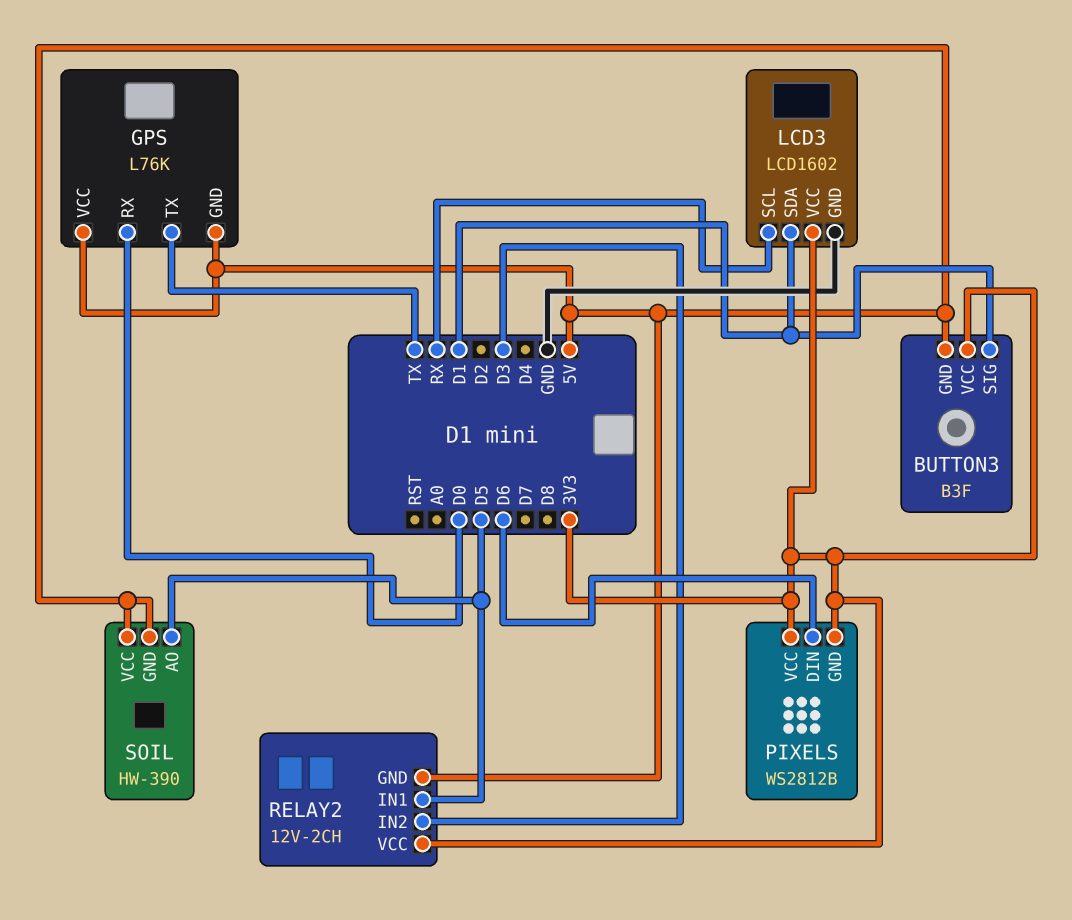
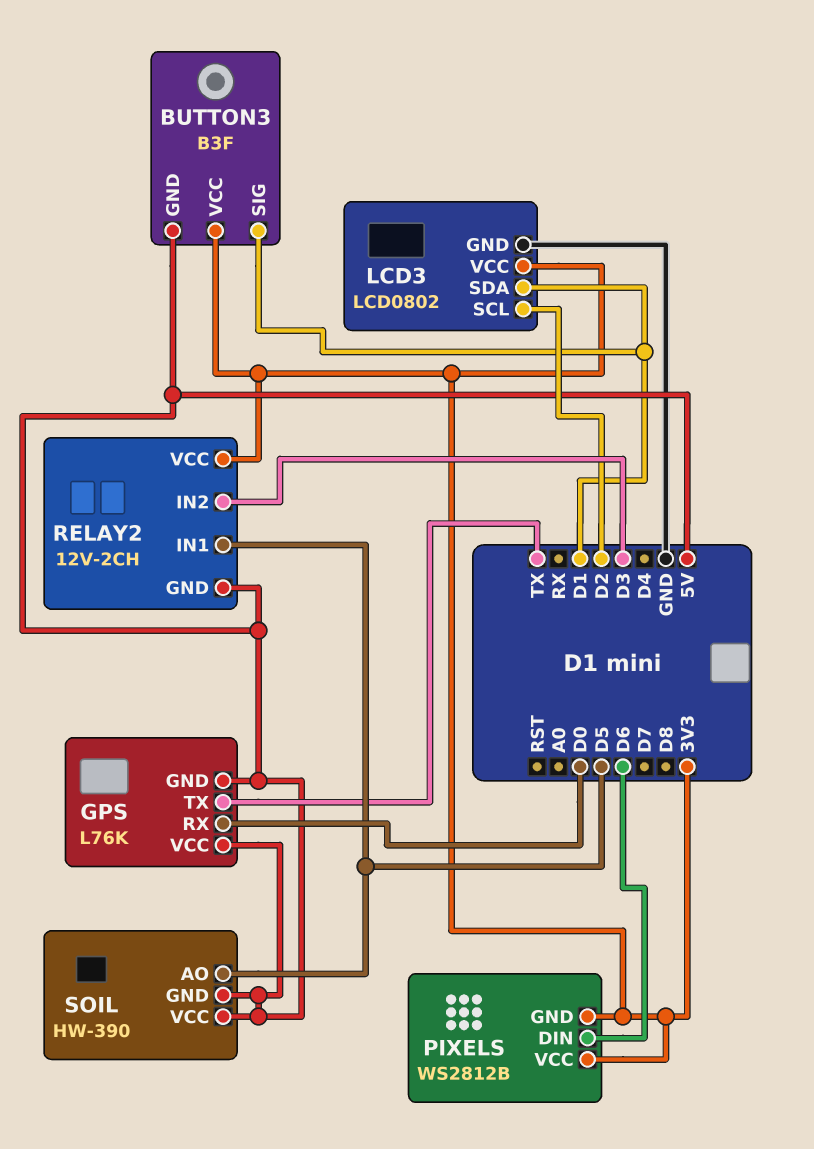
LCD3: LCD1602 -> LCD0802
LCD3 pin SCL: RX -> D2

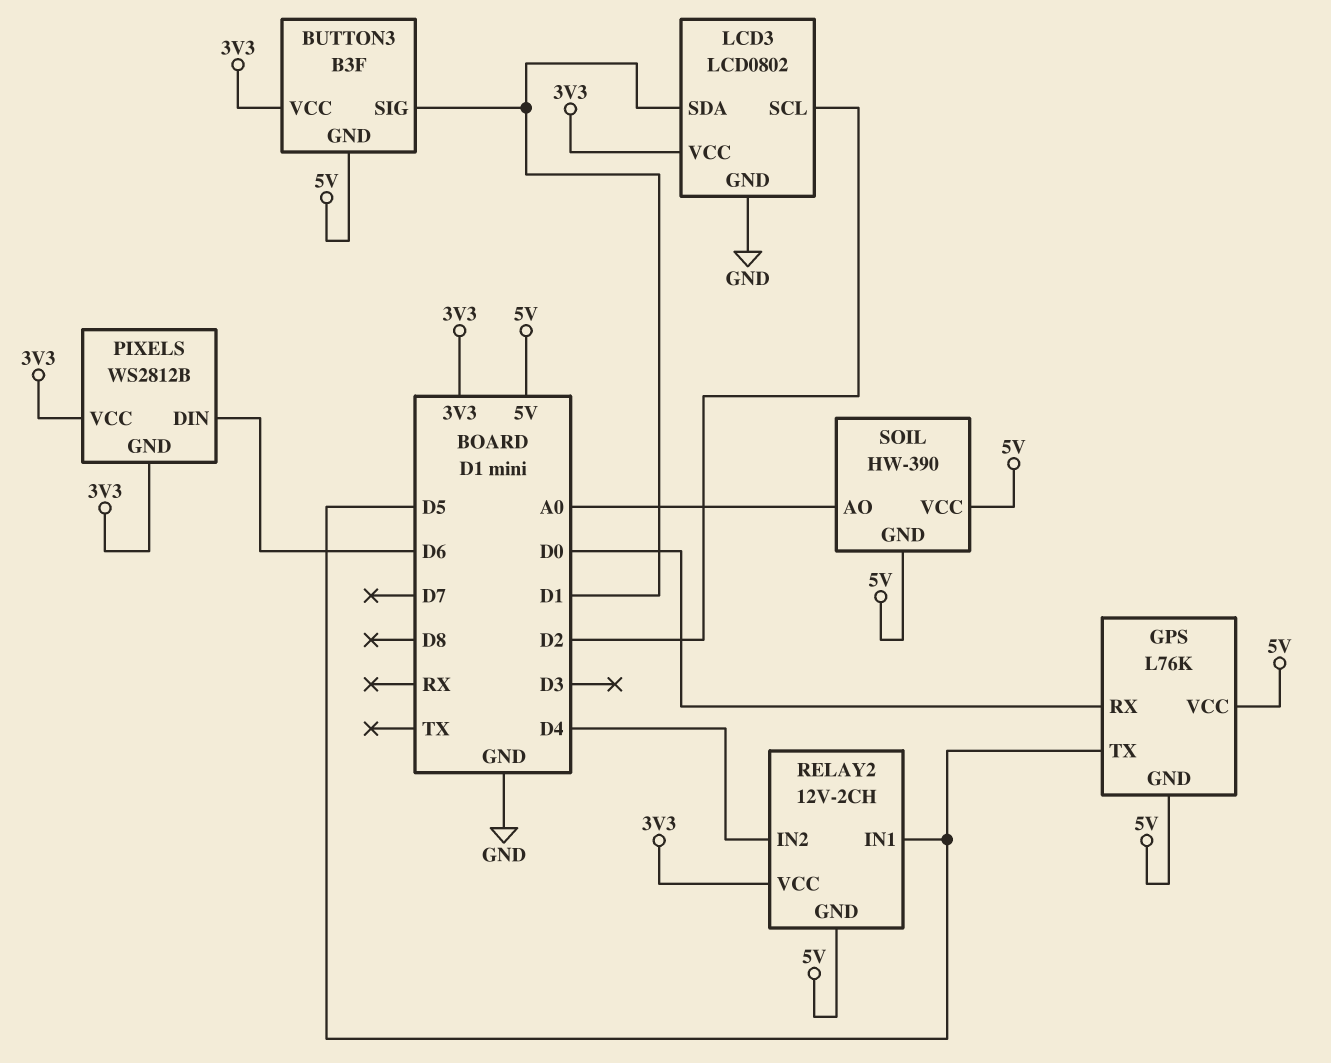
GPS pin TX: TX -> D5
RELAY2 pin IN2: D3 -> D4
SOIL pin AO: D5 -> A0

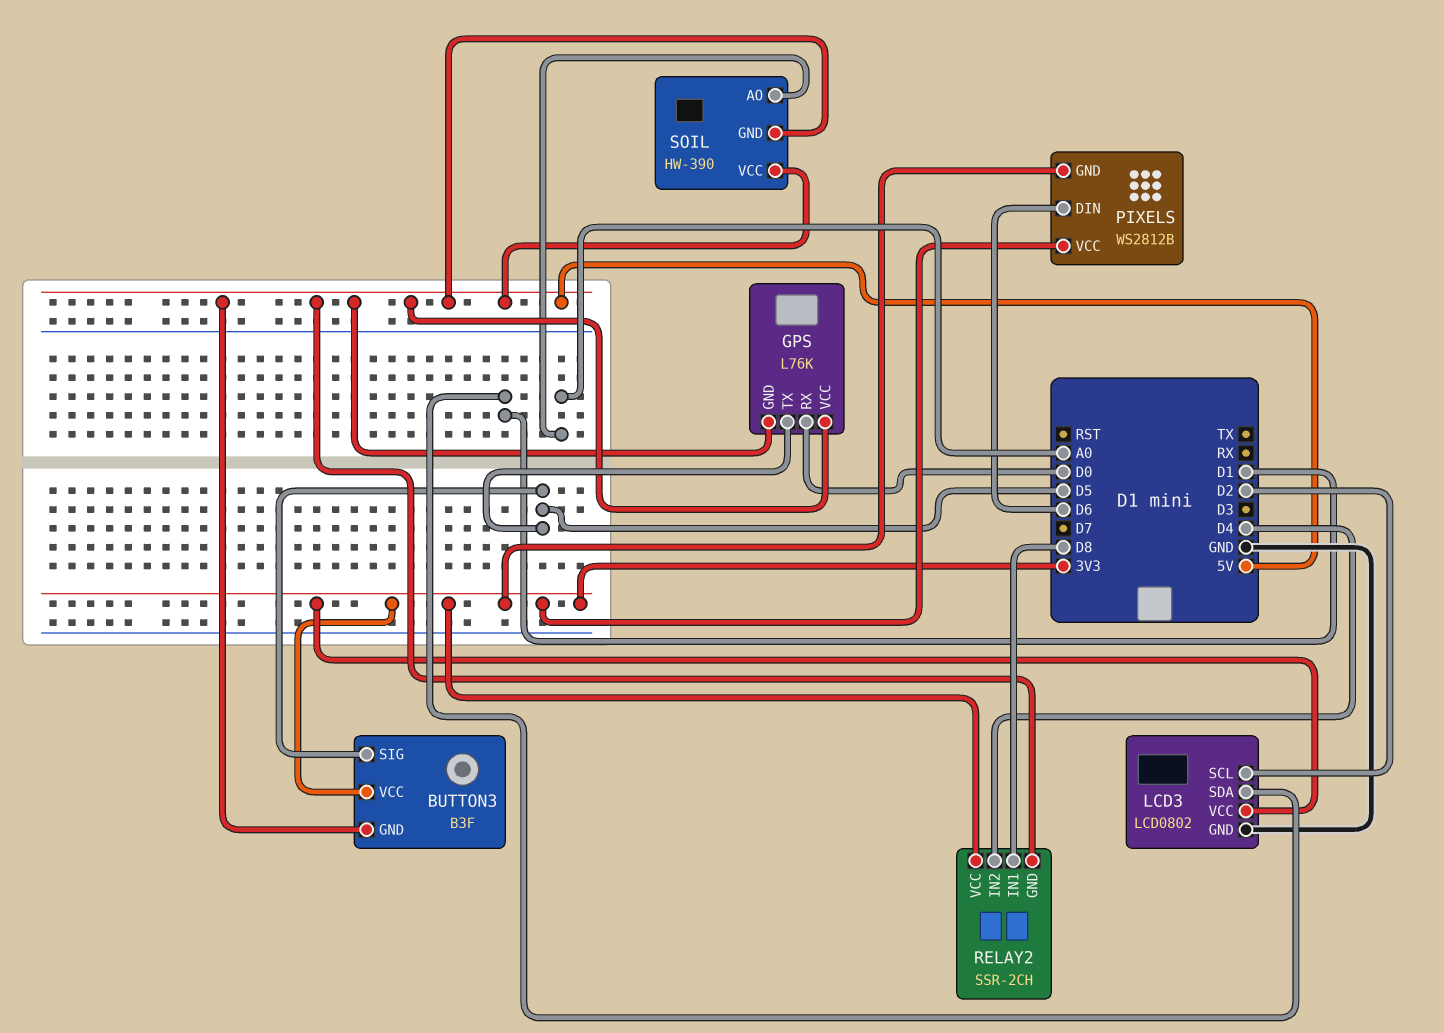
BUTTON3 pin SIG: D1 -> D5
RELAY2: 12V-2CH -> SSR-2CH
RELAY2 pin IN1: D5 -> D8

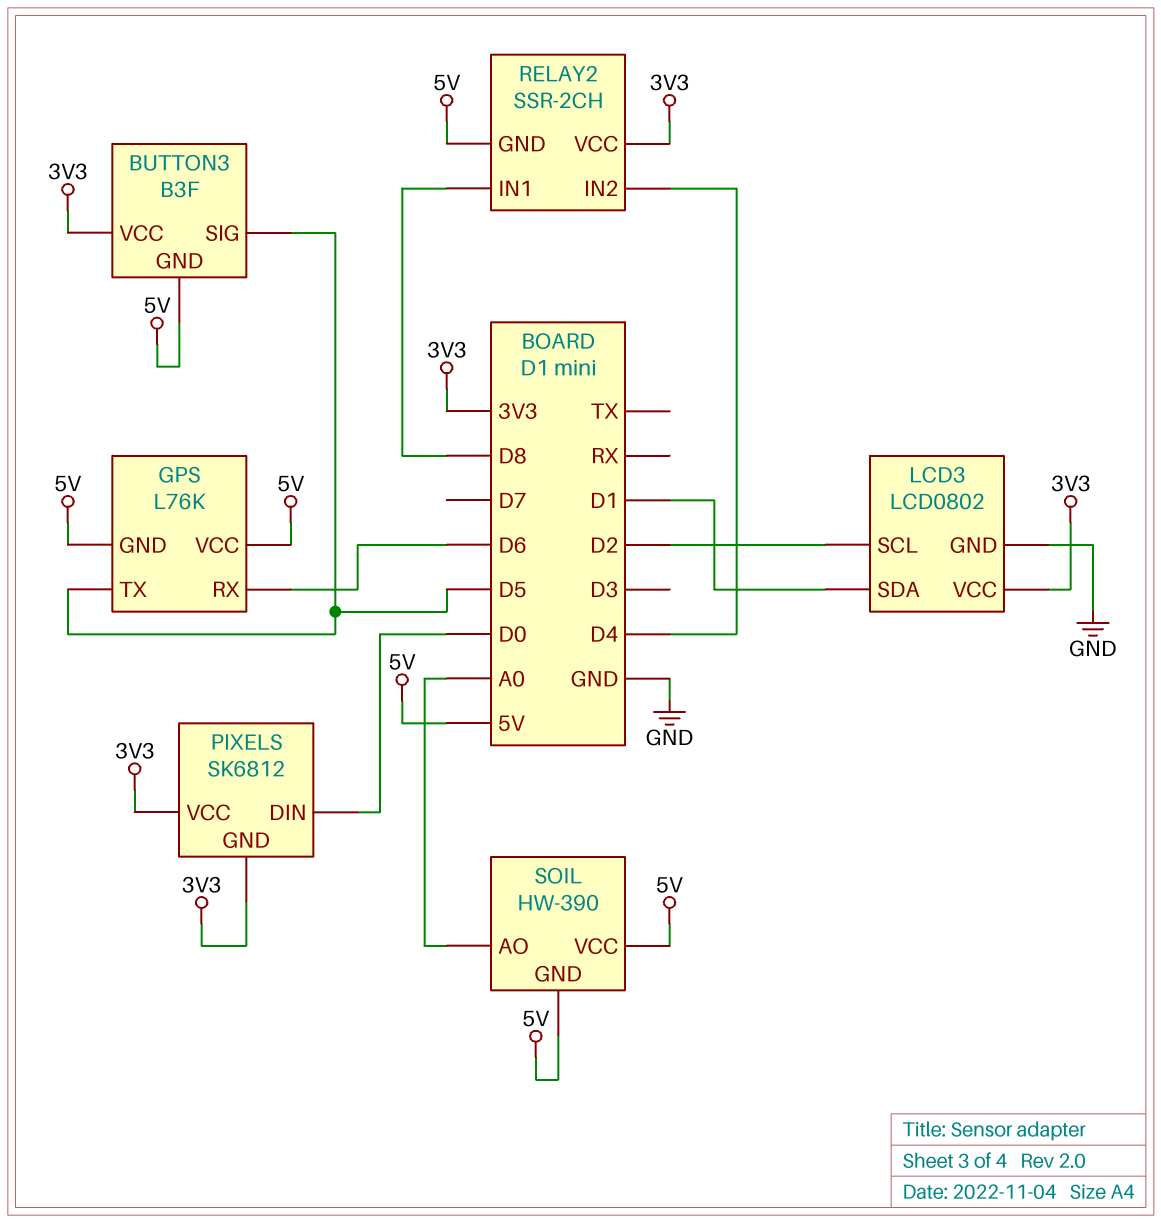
GPS pin RX: D0 -> D6
PIXELS: WS2812B -> SK6812
PIXELS pin DIN: D6 -> D0

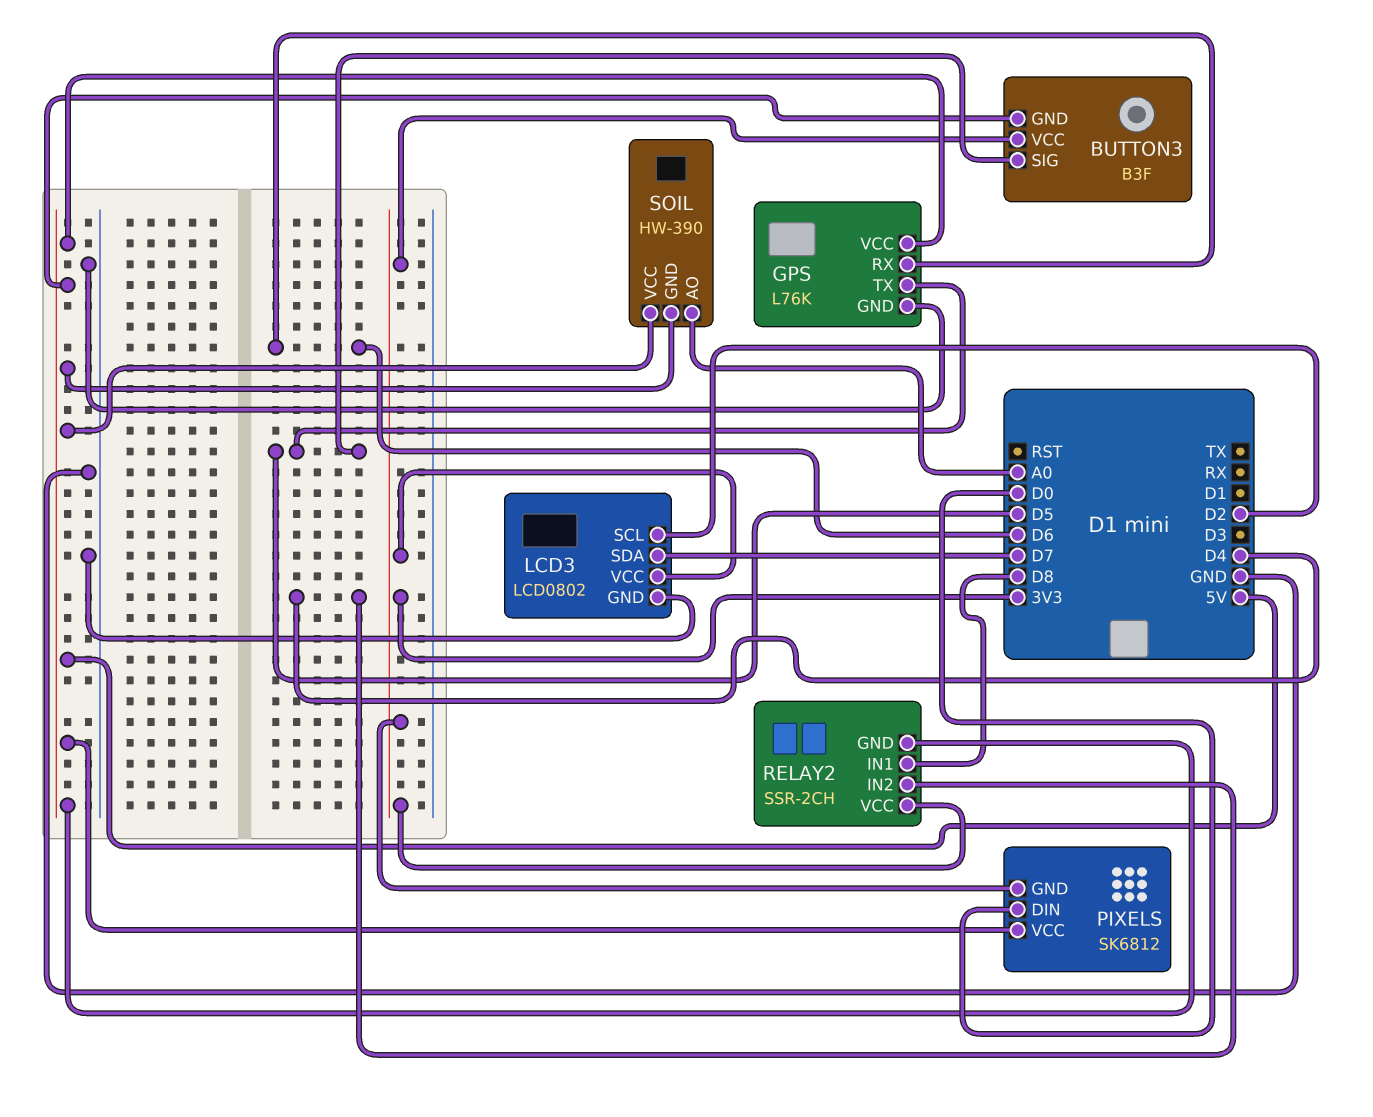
GPS pin GND: 5V -> GND
LCD3 pin SDA: D1 -> D7
PIXELS pin VCC: 3V3 -> 5V

